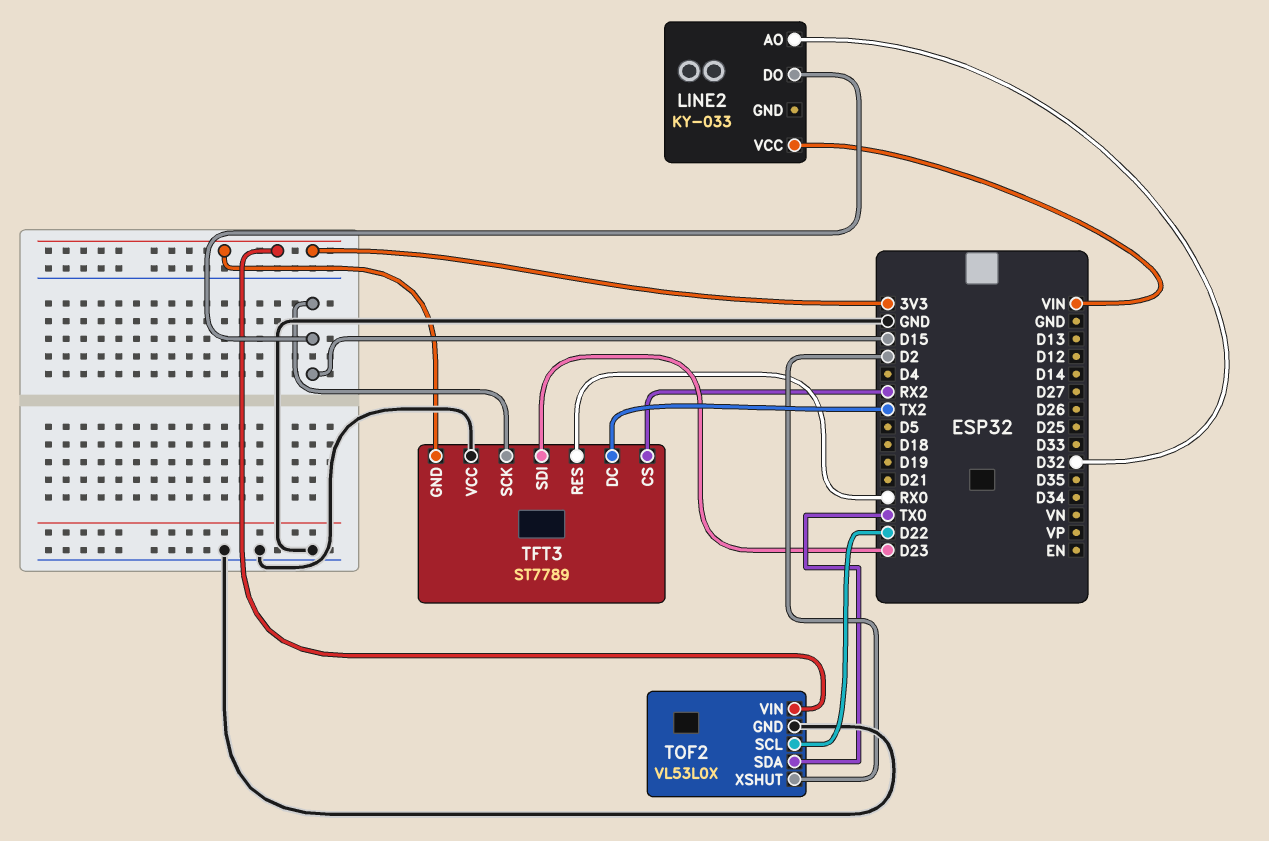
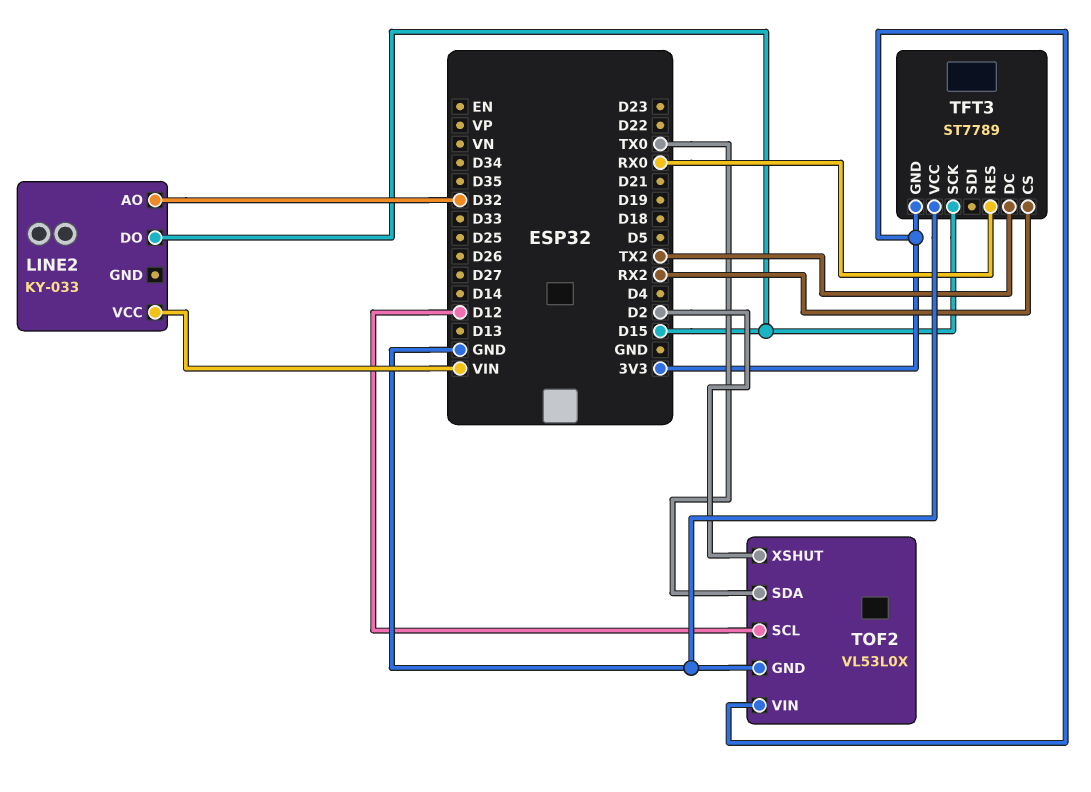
TFT3 pin SDI: D23 -> none
TOF2 pin SCL: D22 -> D12

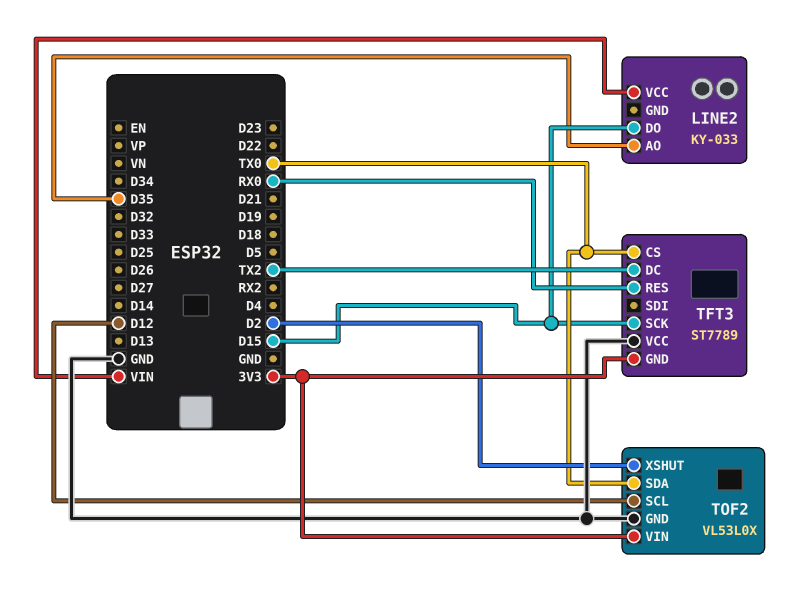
LINE2 pin AO: D32 -> D35
TFT3 pin CS: RX2 -> TX0

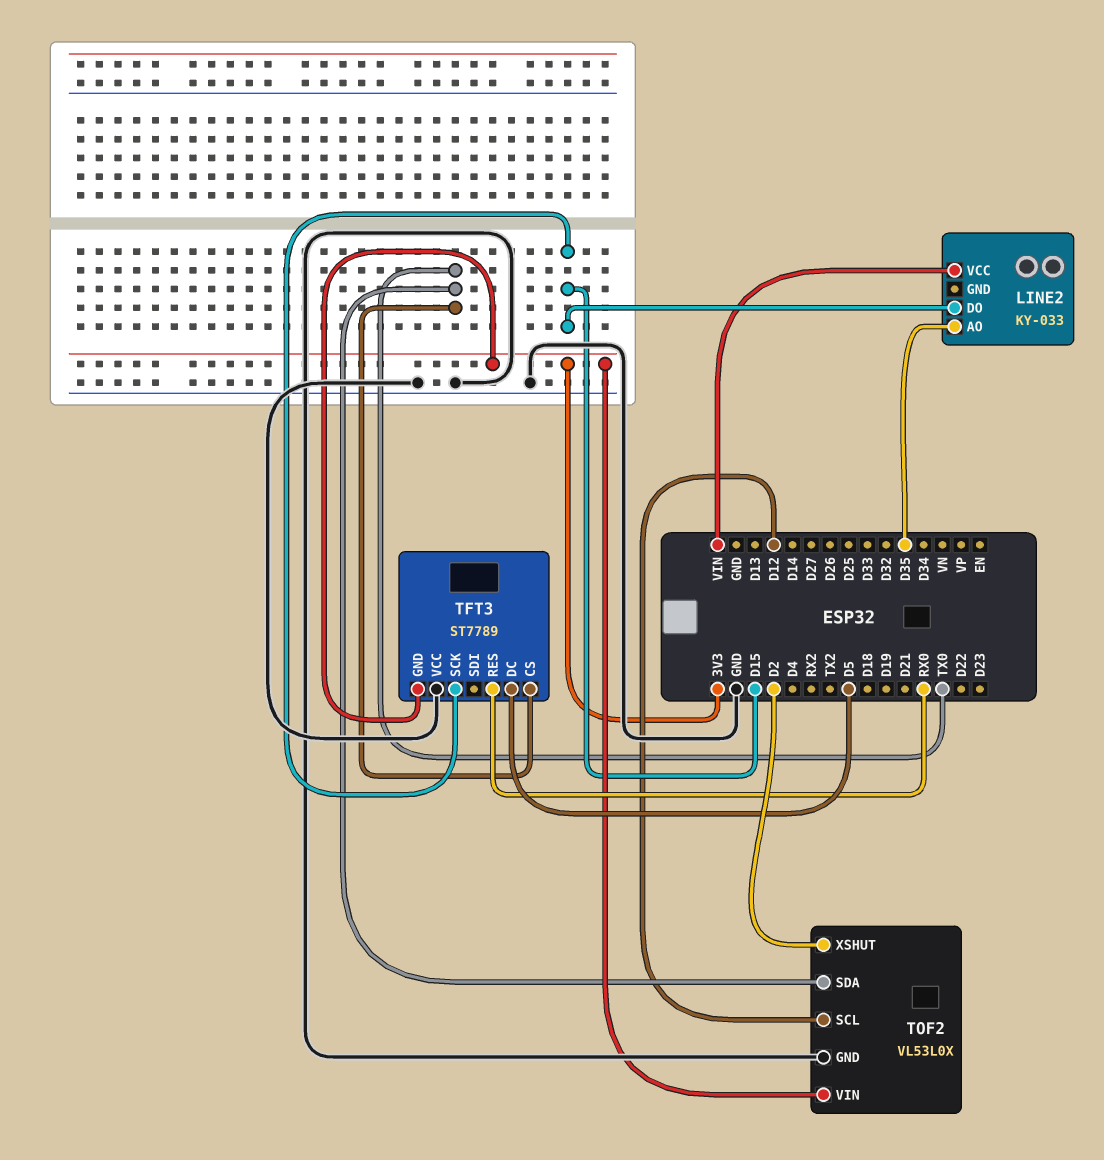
TFT3 pin DC: TX2 -> D5

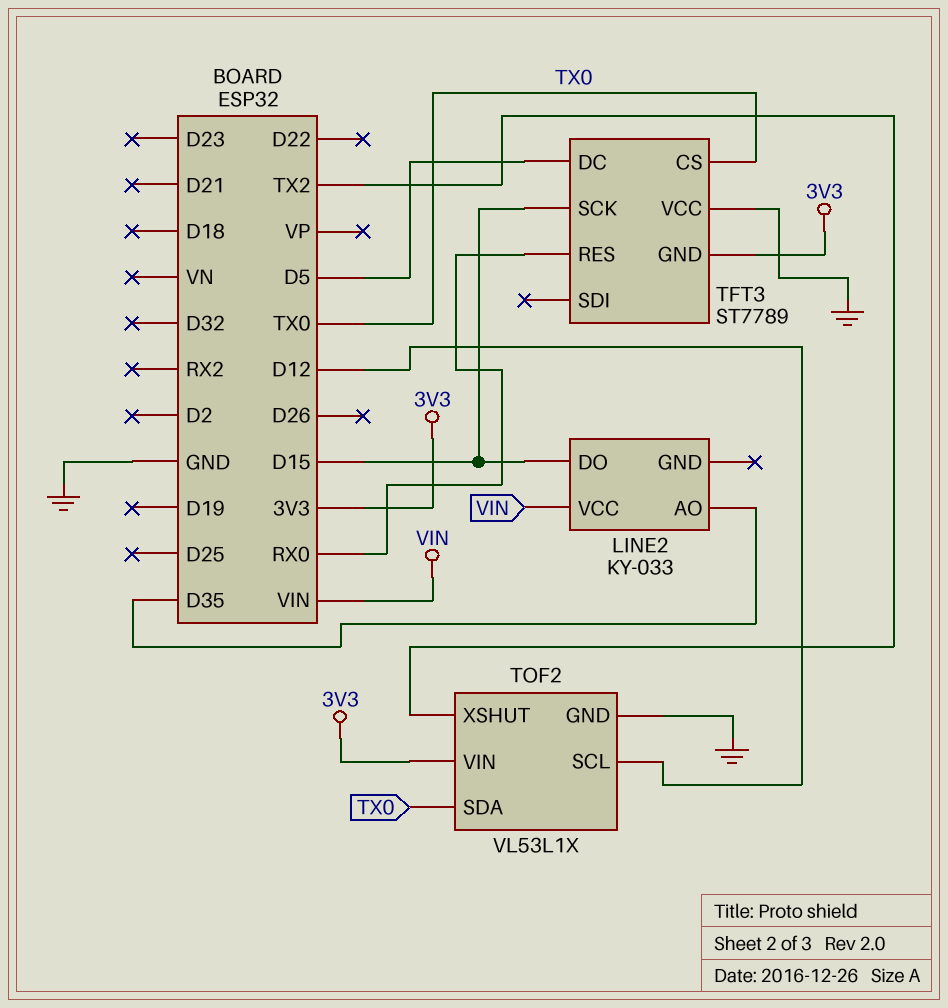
TOF2: VL53L0X -> VL53L1X
TOF2 pin XSHUT: D2 -> TX2

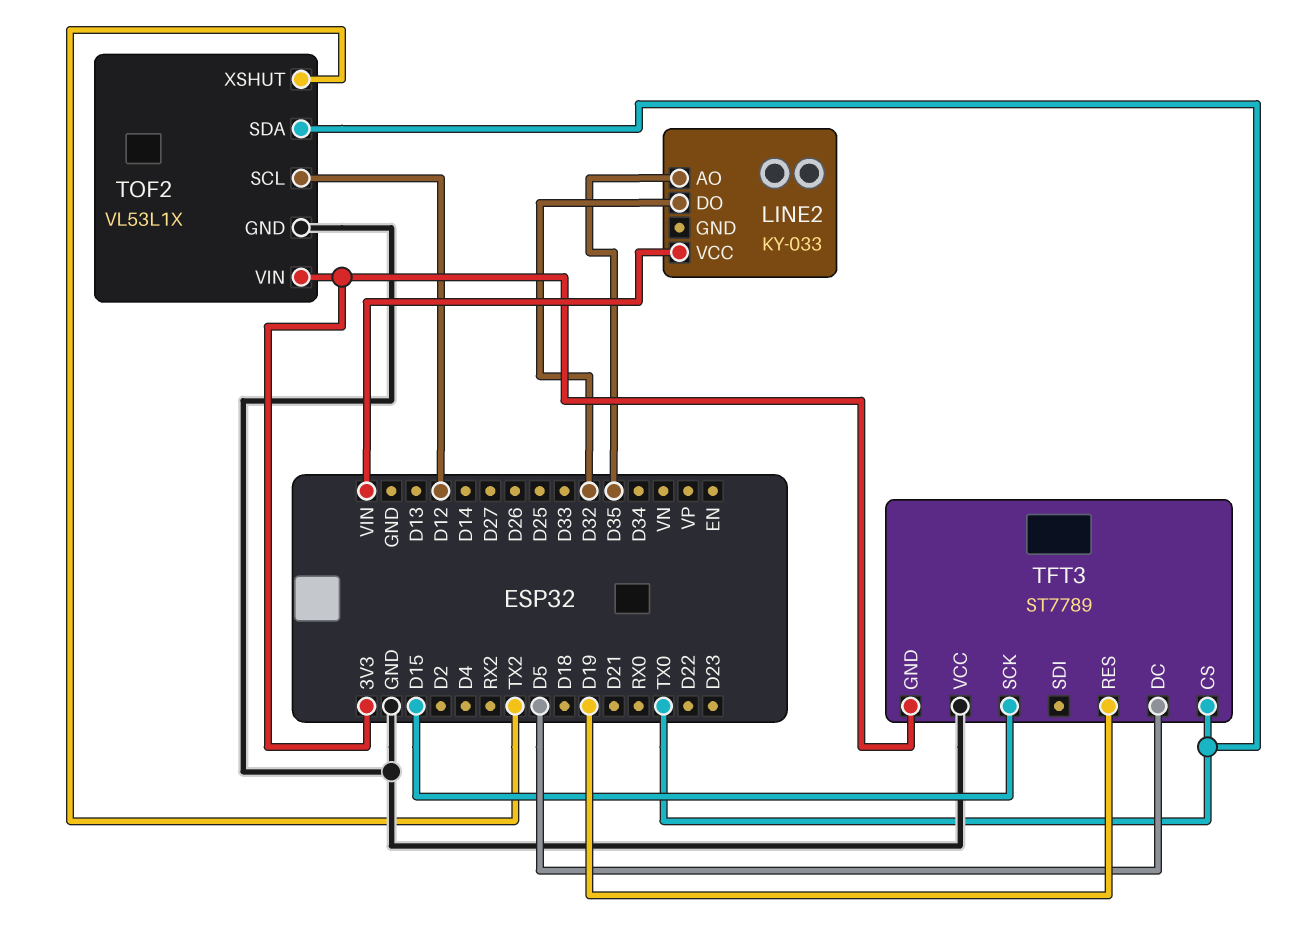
LINE2 pin DO: D15 -> D32
TFT3 pin RES: RX0 -> D19

